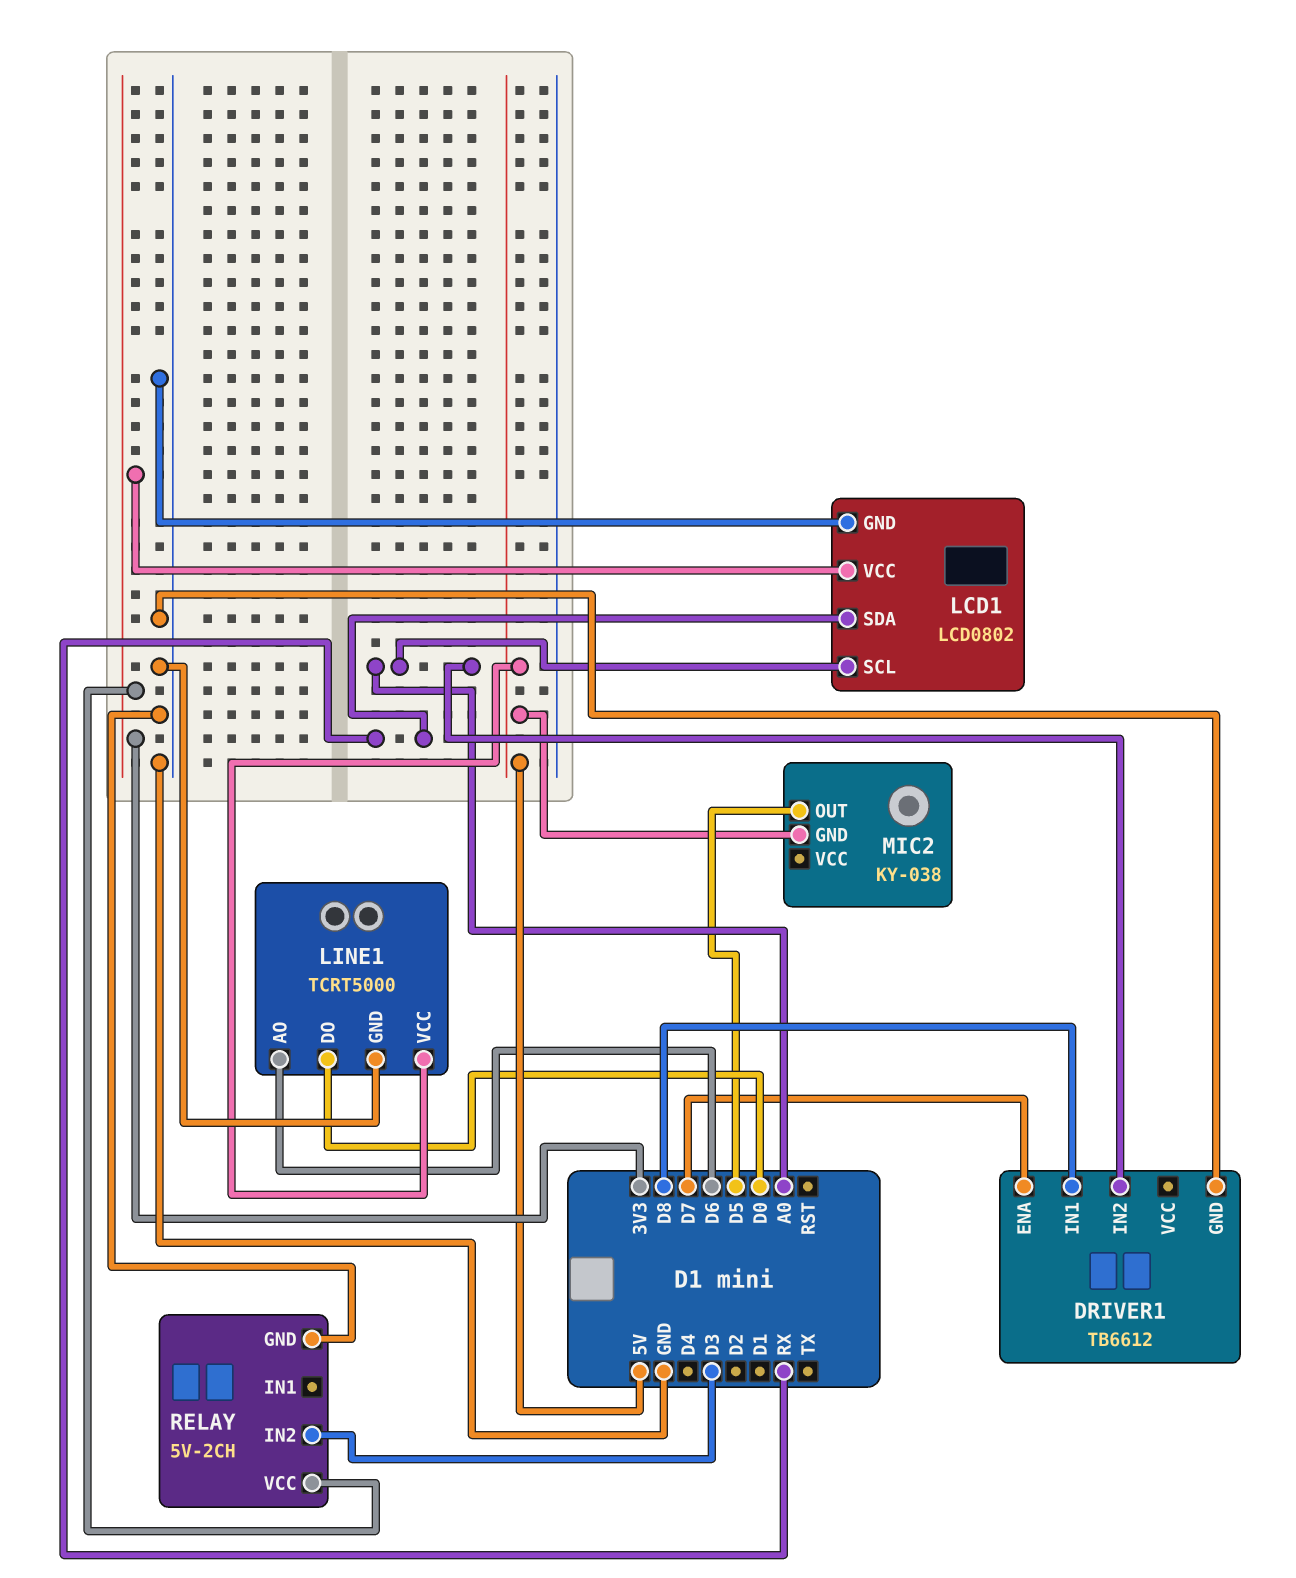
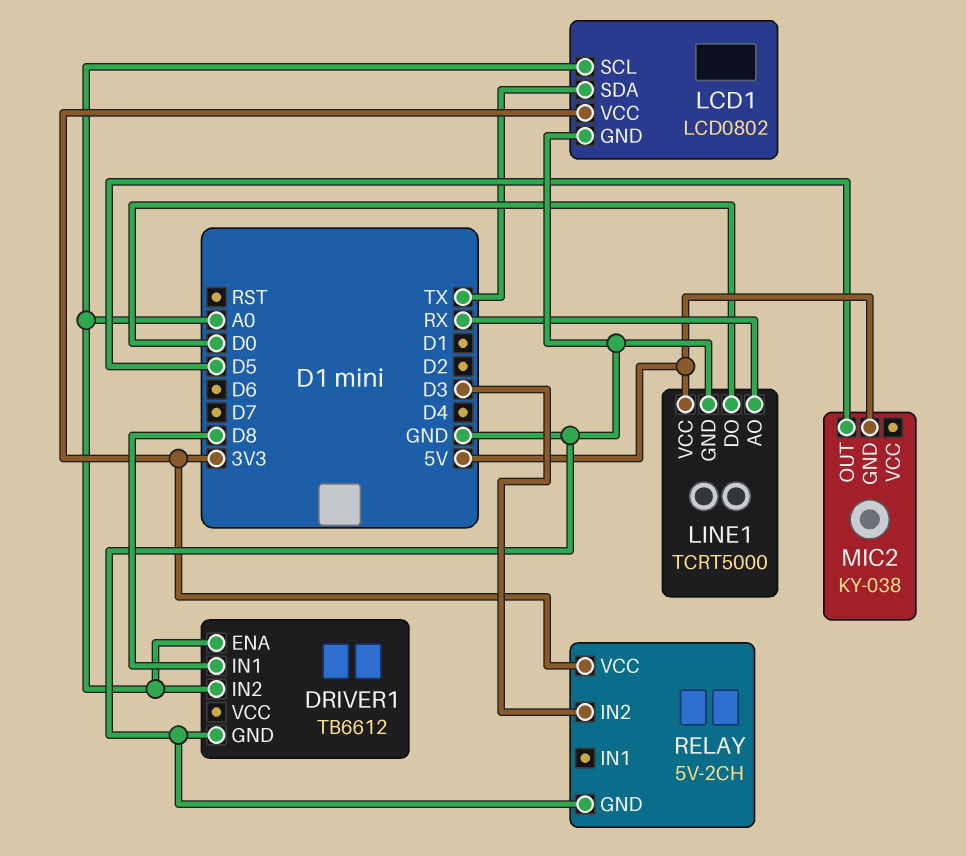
DRIVER1 pin ENA: D7 -> A0
LCD1 pin SDA: RX -> TX
LINE1 pin AO: D6 -> RX

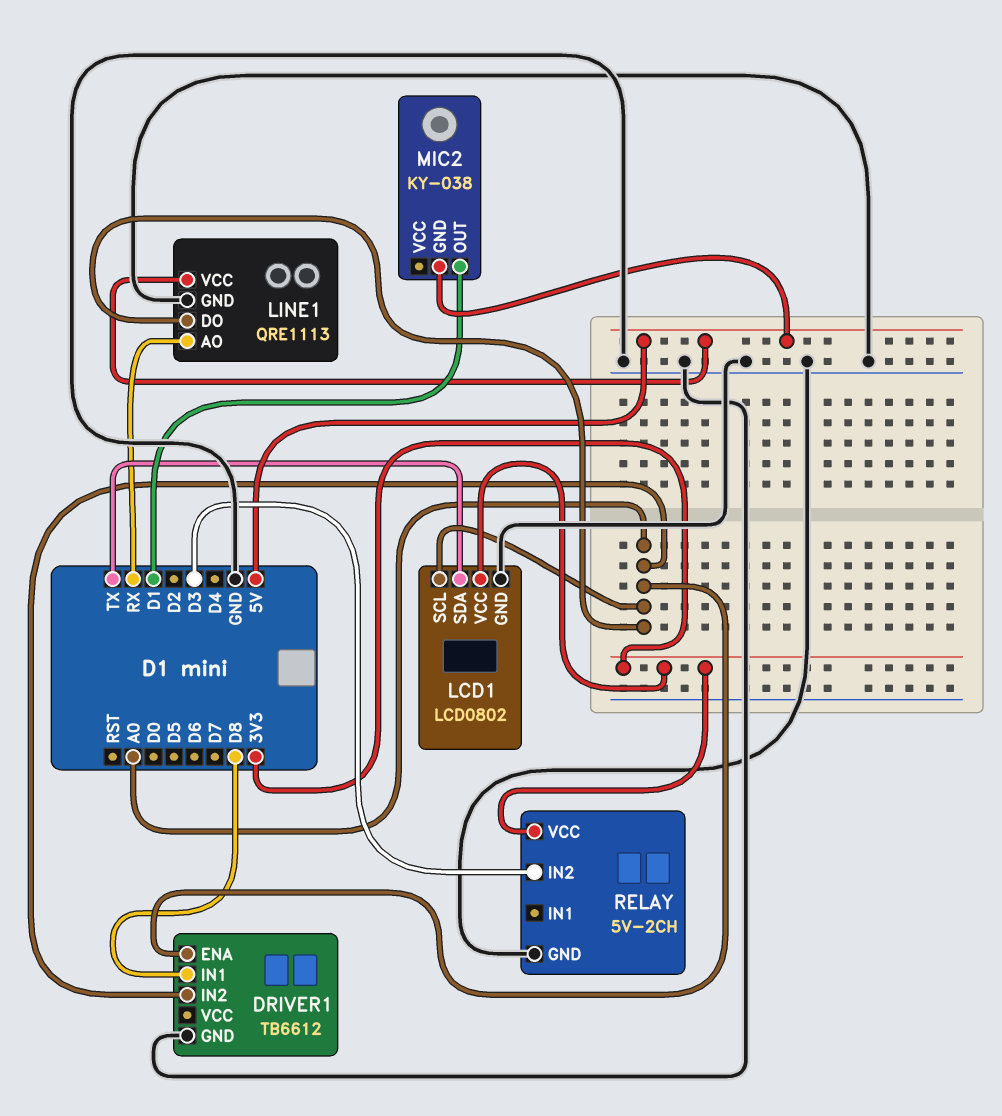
LINE1: TCRT5000 -> QRE1113
LINE1 pin DO: D0 -> A0
MIC2 pin OUT: D5 -> D1

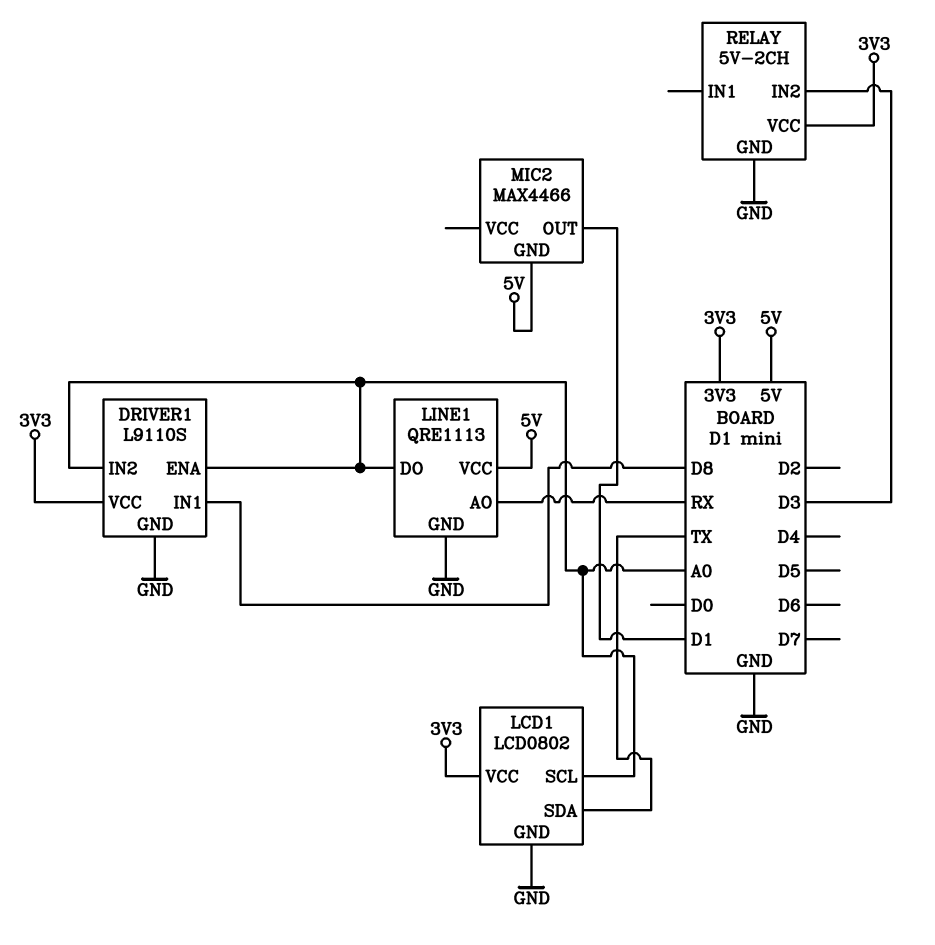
DRIVER1: TB6612 -> L9110S
DRIVER1 pin VCC: none -> 3V3
MIC2: KY-038 -> MAX4466

